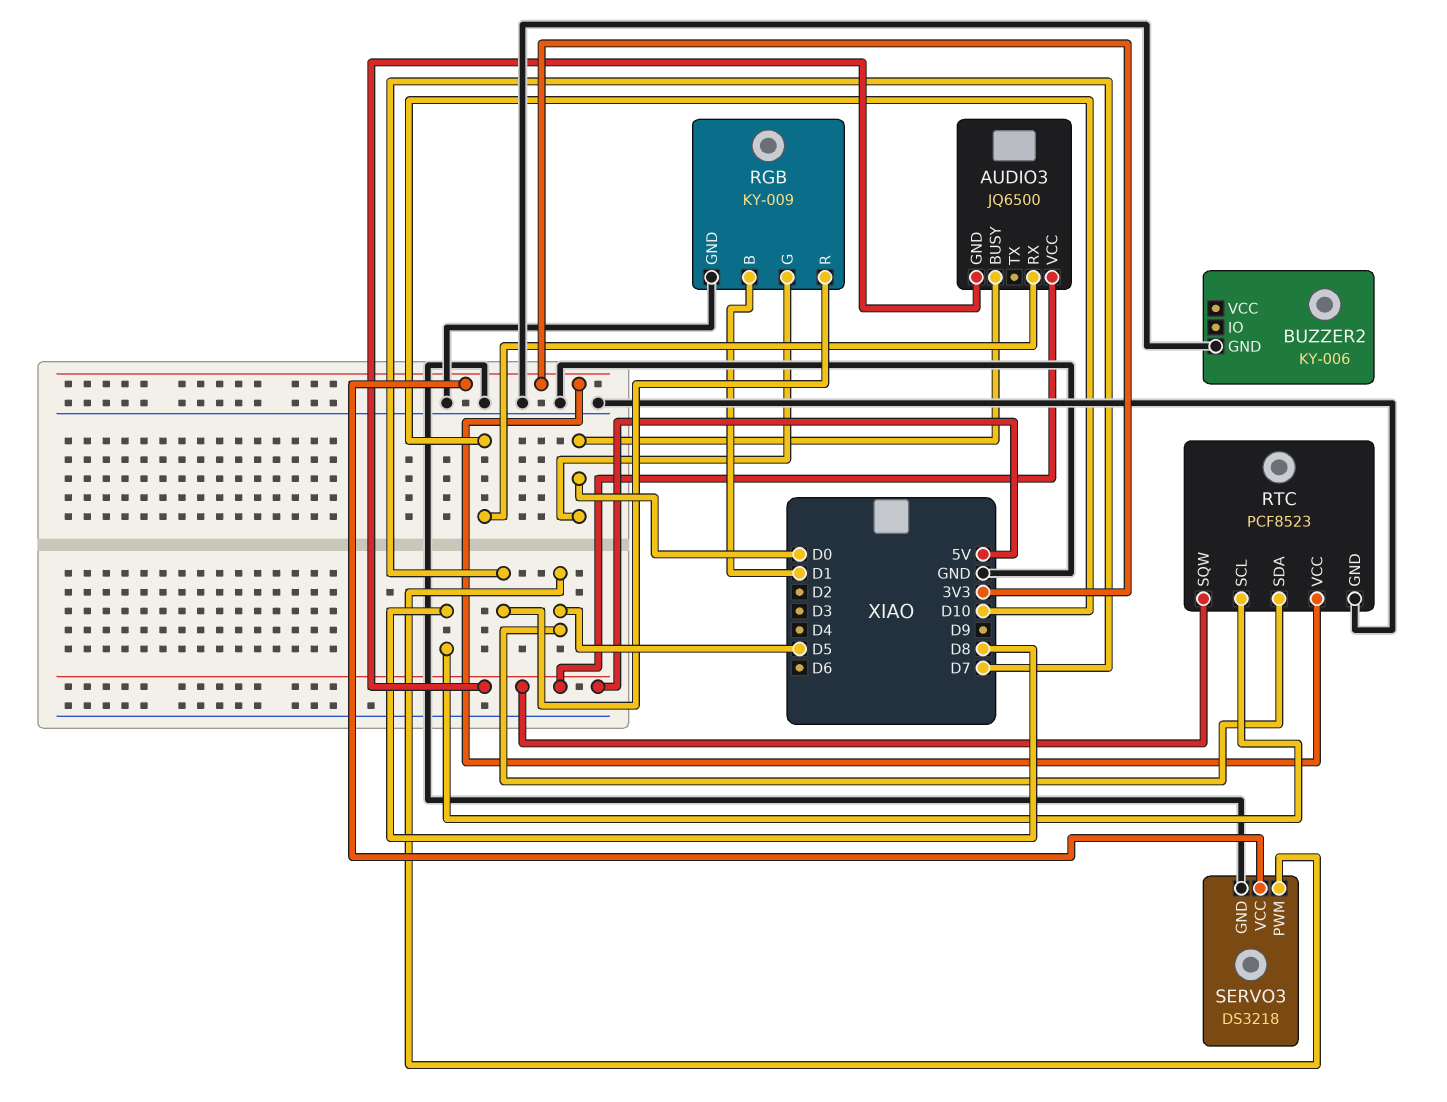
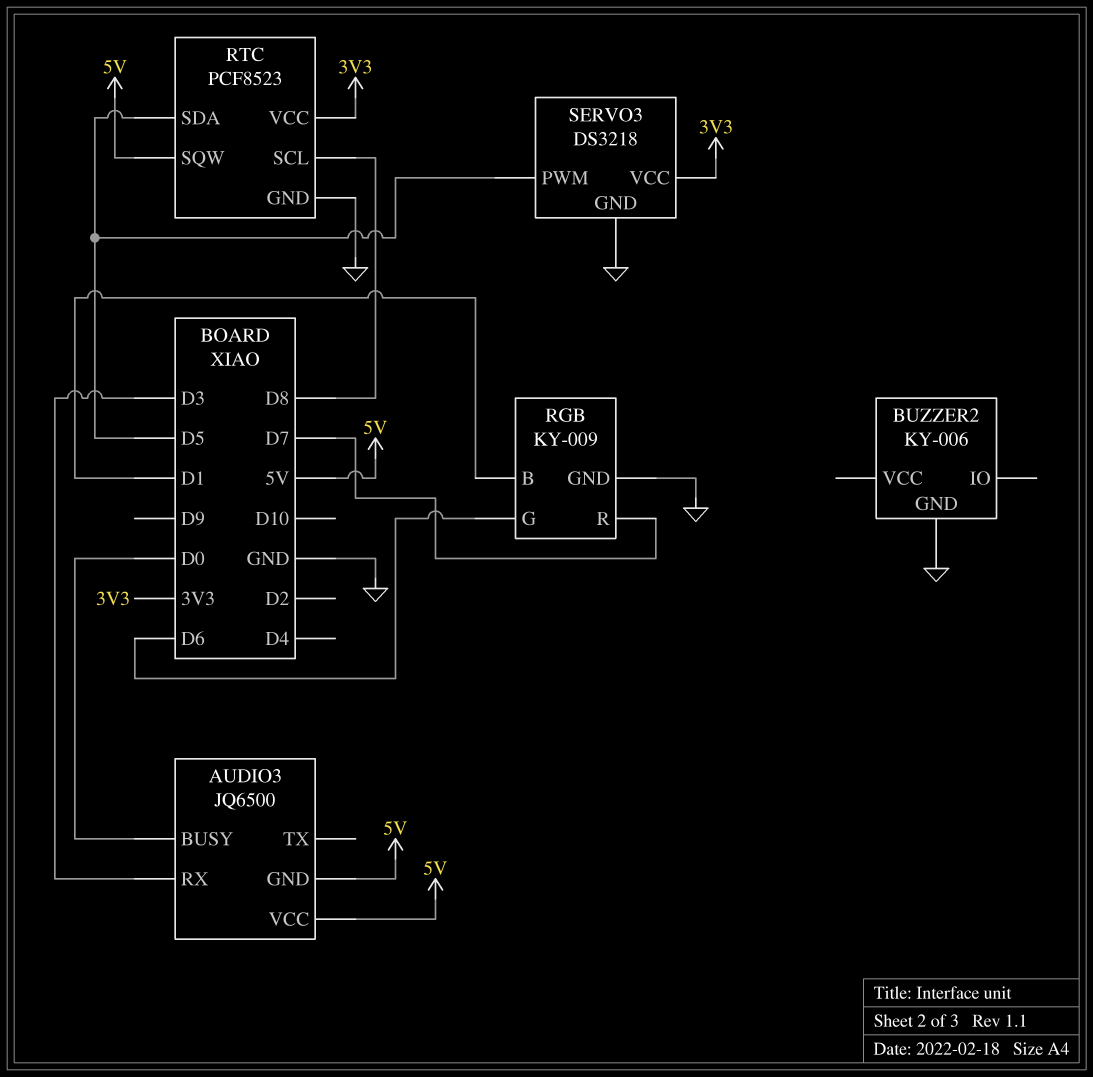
AUDIO3 pin RX: D10 -> D3
RGB pin G: D0 -> D6

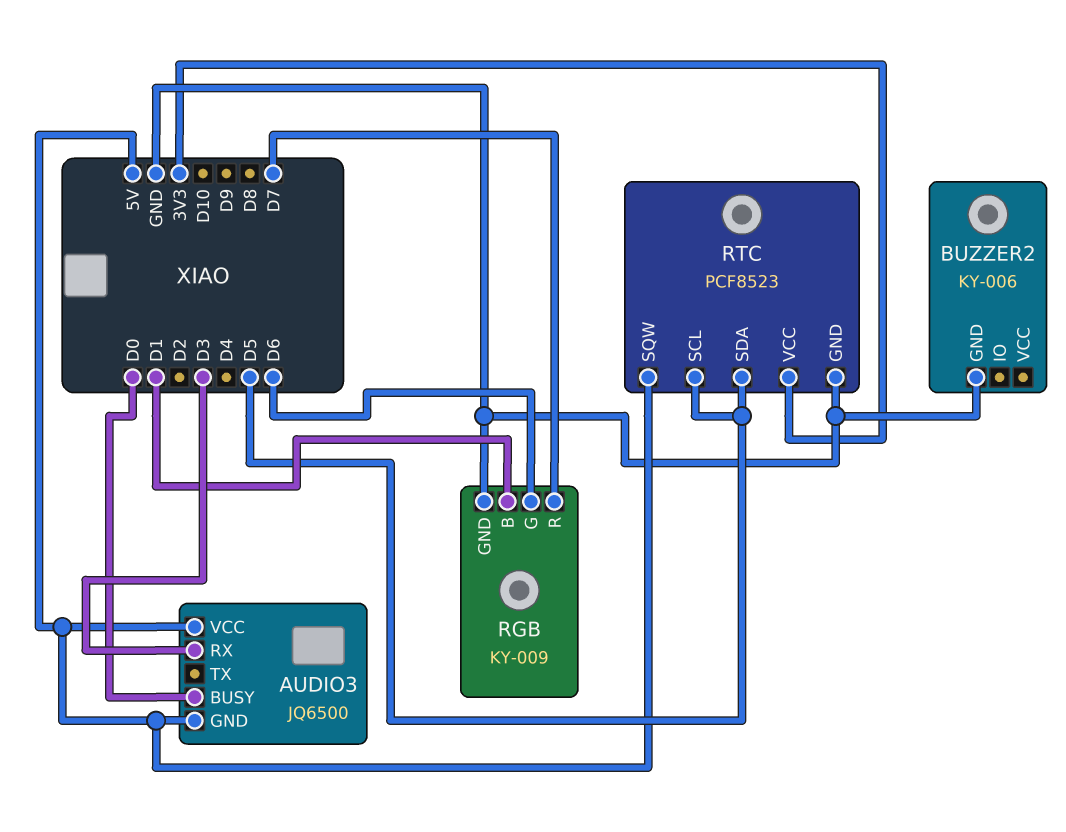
RTC pin SCL: D8 -> D5
SERVO3: DS3218 -> none
SERVO3 pin GND: GND -> none
SERVO3 pin PWM: D5 -> none
SERVO3 pin VCC: 3V3 -> none

